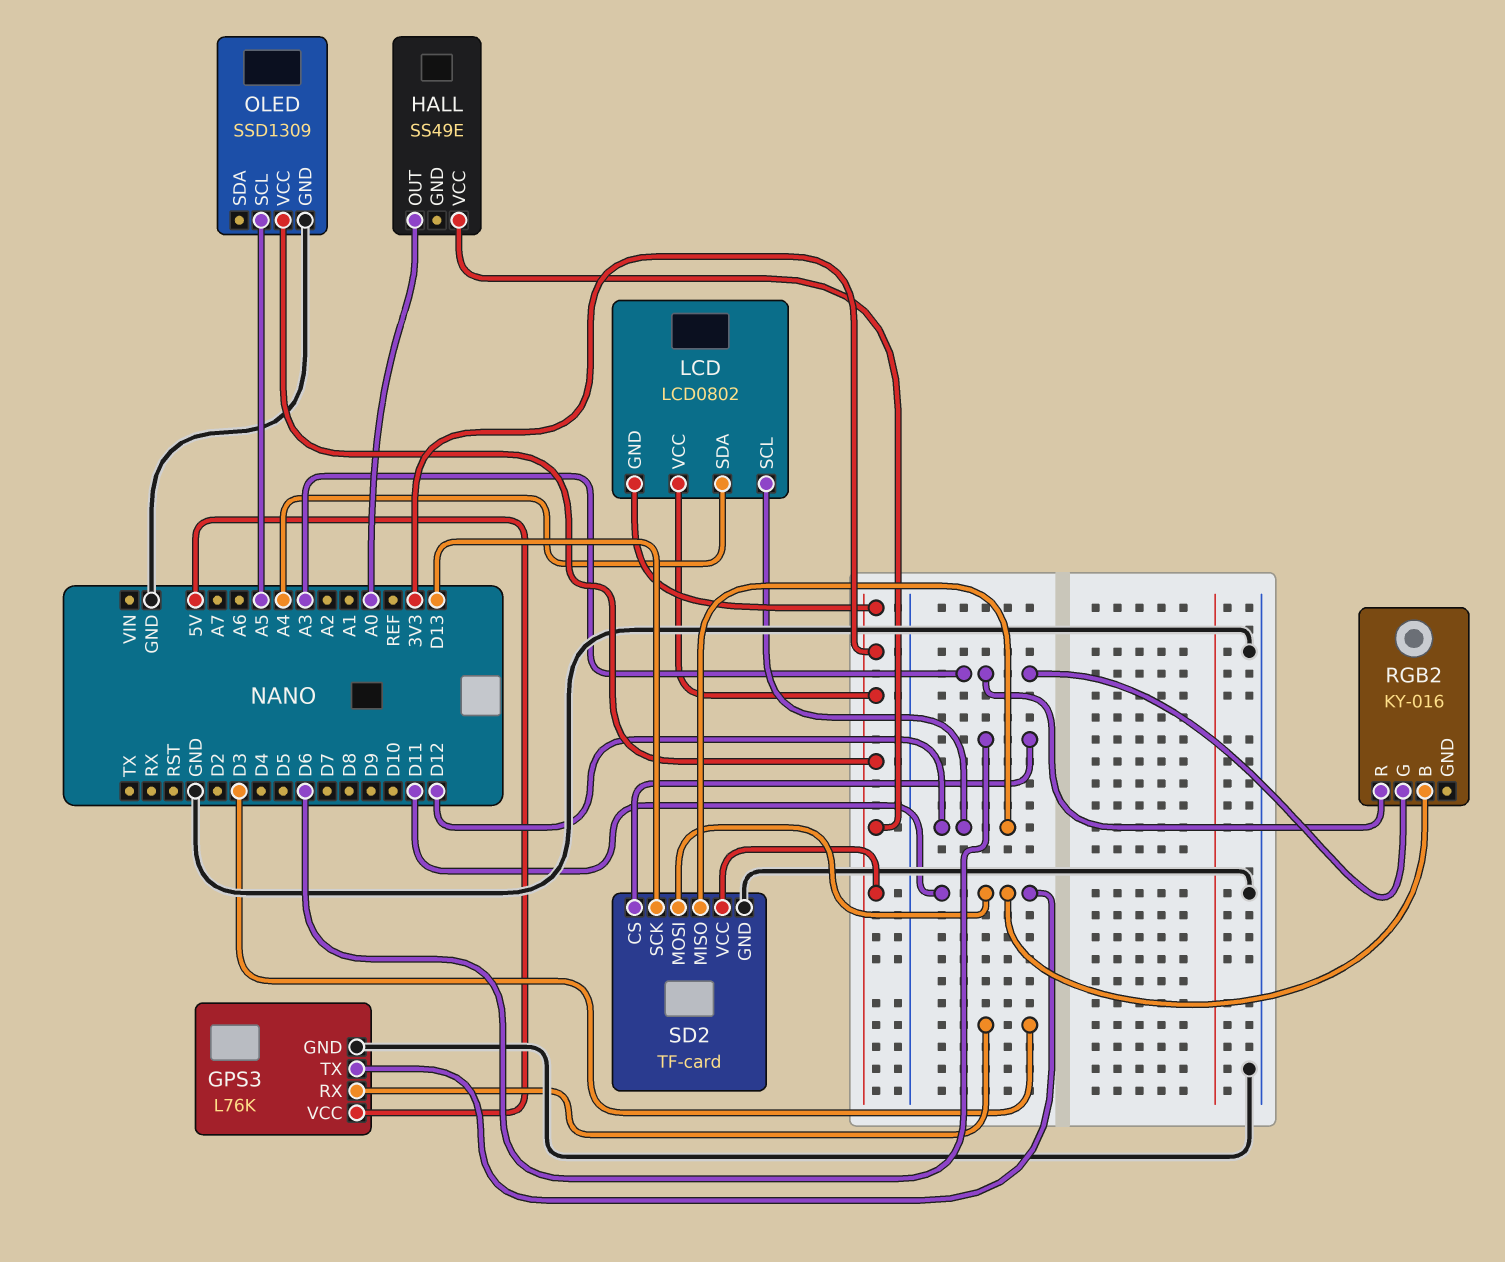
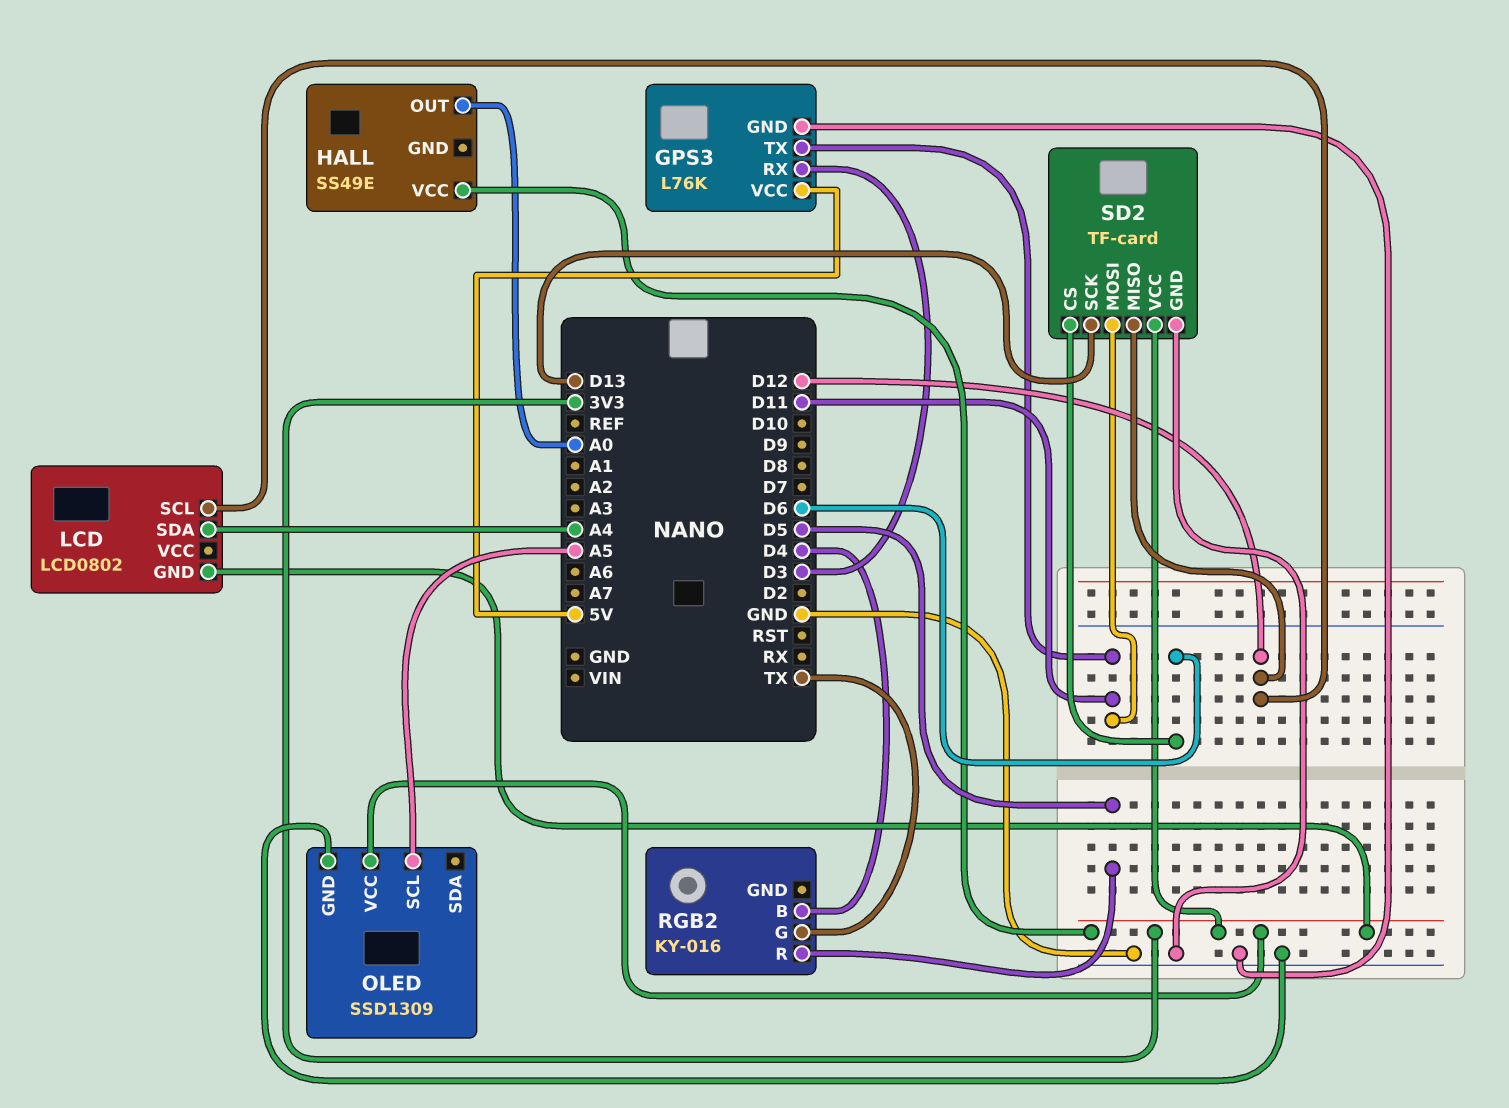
LCD pin VCC: 3V3 -> none
RGB2 pin B: D11 -> D4
RGB2 pin G: A3 -> TX
RGB2 pin R: A3 -> D5

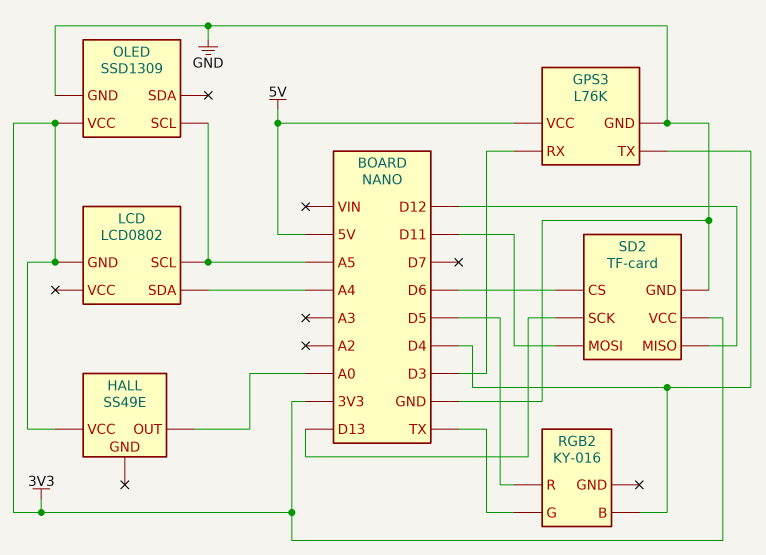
GPS3 pin TX: D11 -> D4
LCD pin SCL: D12 -> A5

